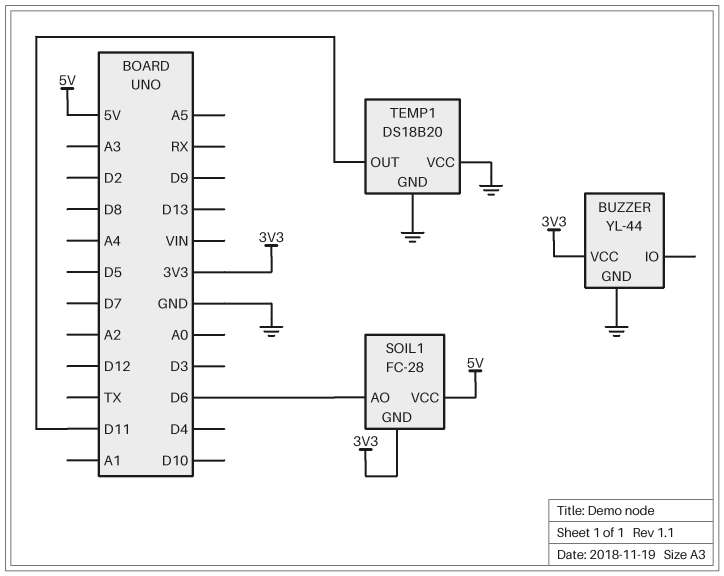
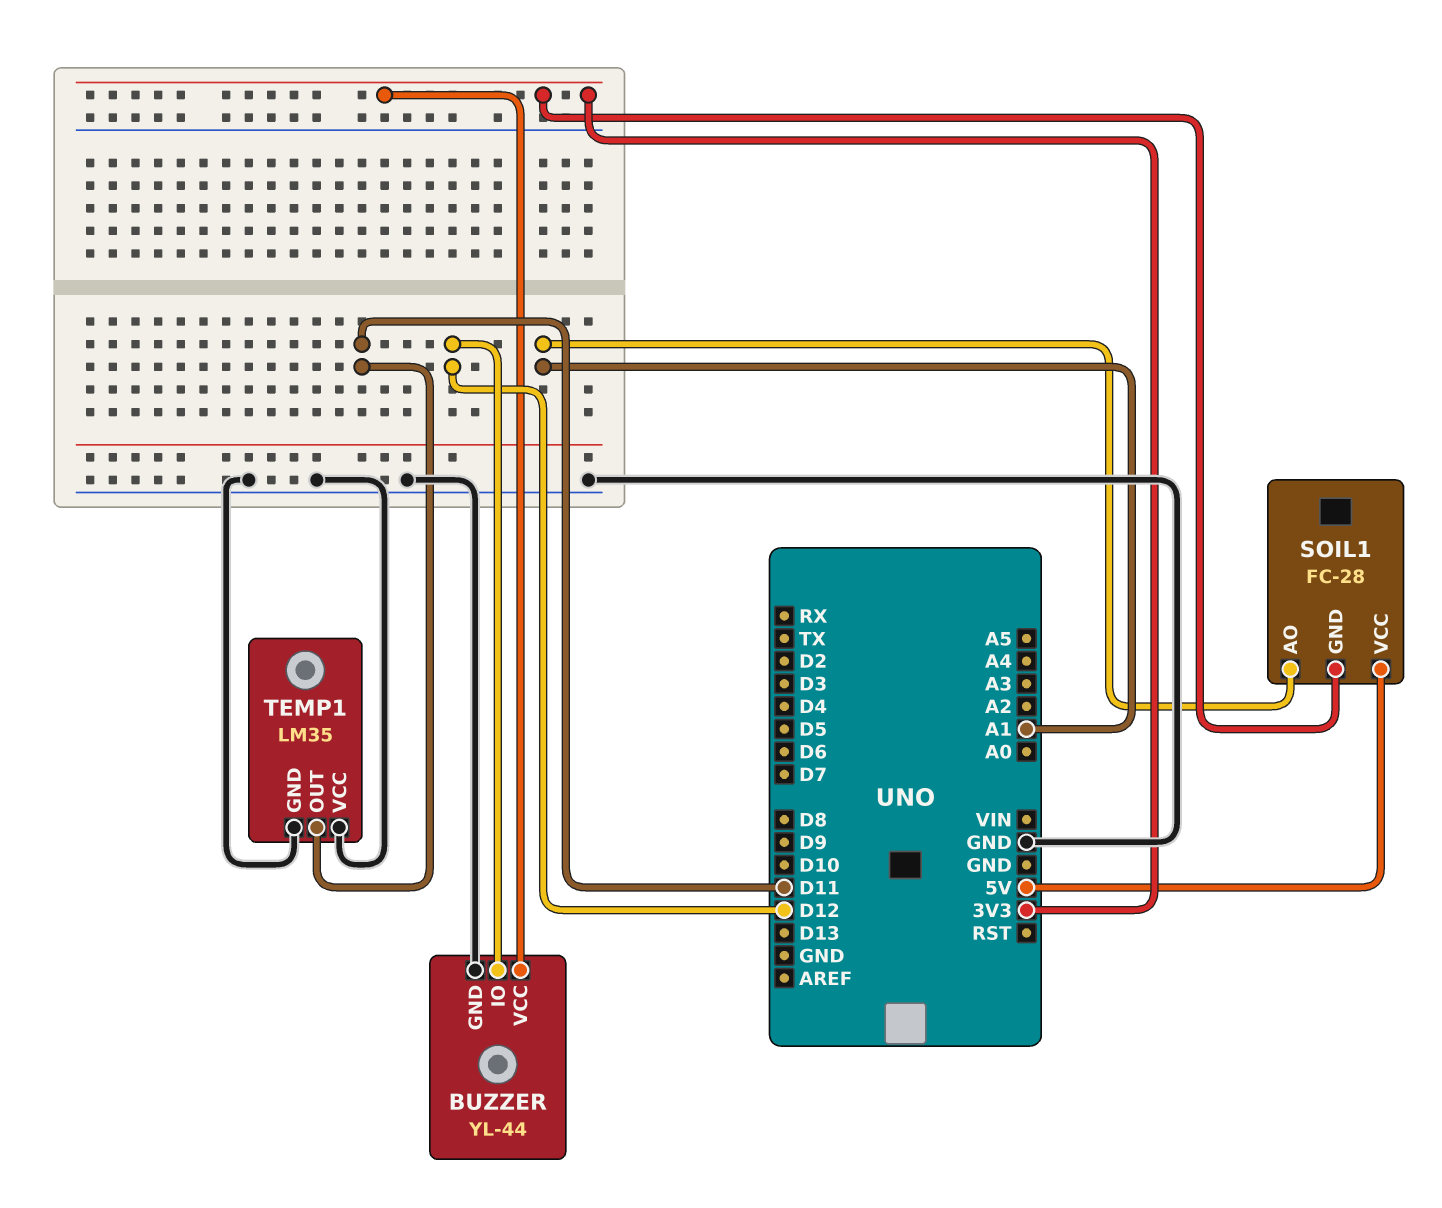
BUZZER pin IO: none -> D12
SOIL1 pin AO: D6 -> A1
TEMP1: DS18B20 -> LM35

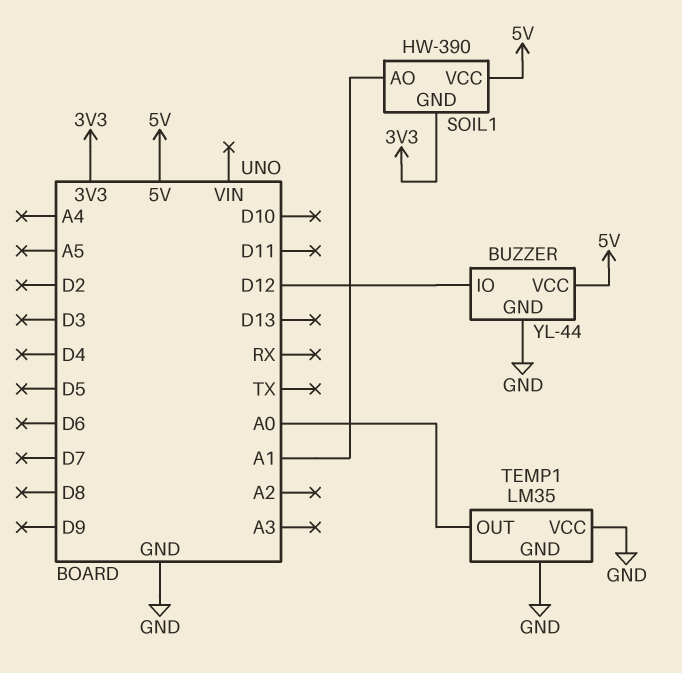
BUZZER pin VCC: 3V3 -> 5V
SOIL1: FC-28 -> HW-390
TEMP1 pin OUT: D11 -> A0

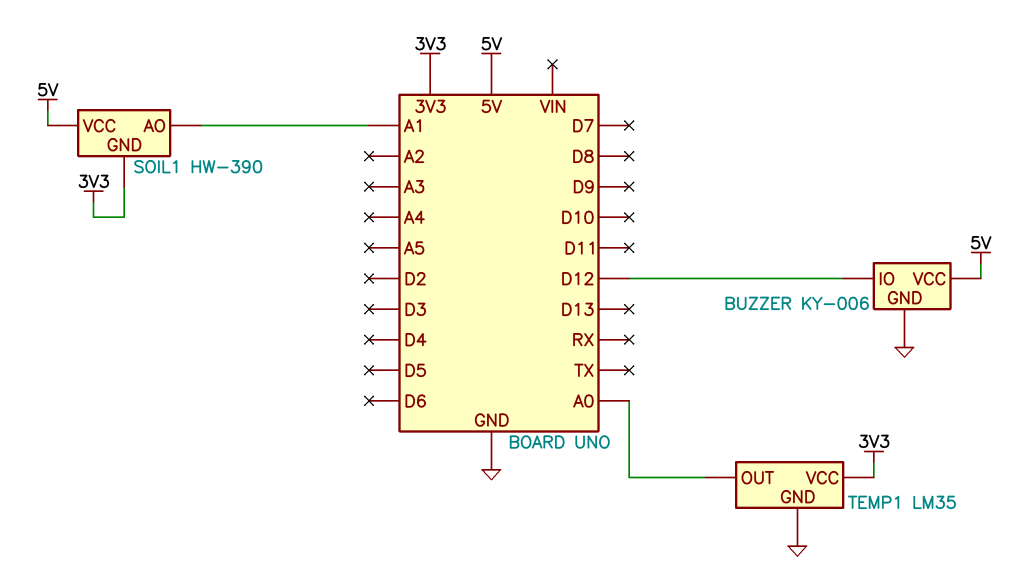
BUZZER: YL-44 -> KY-006
TEMP1 pin VCC: GND -> 3V3

